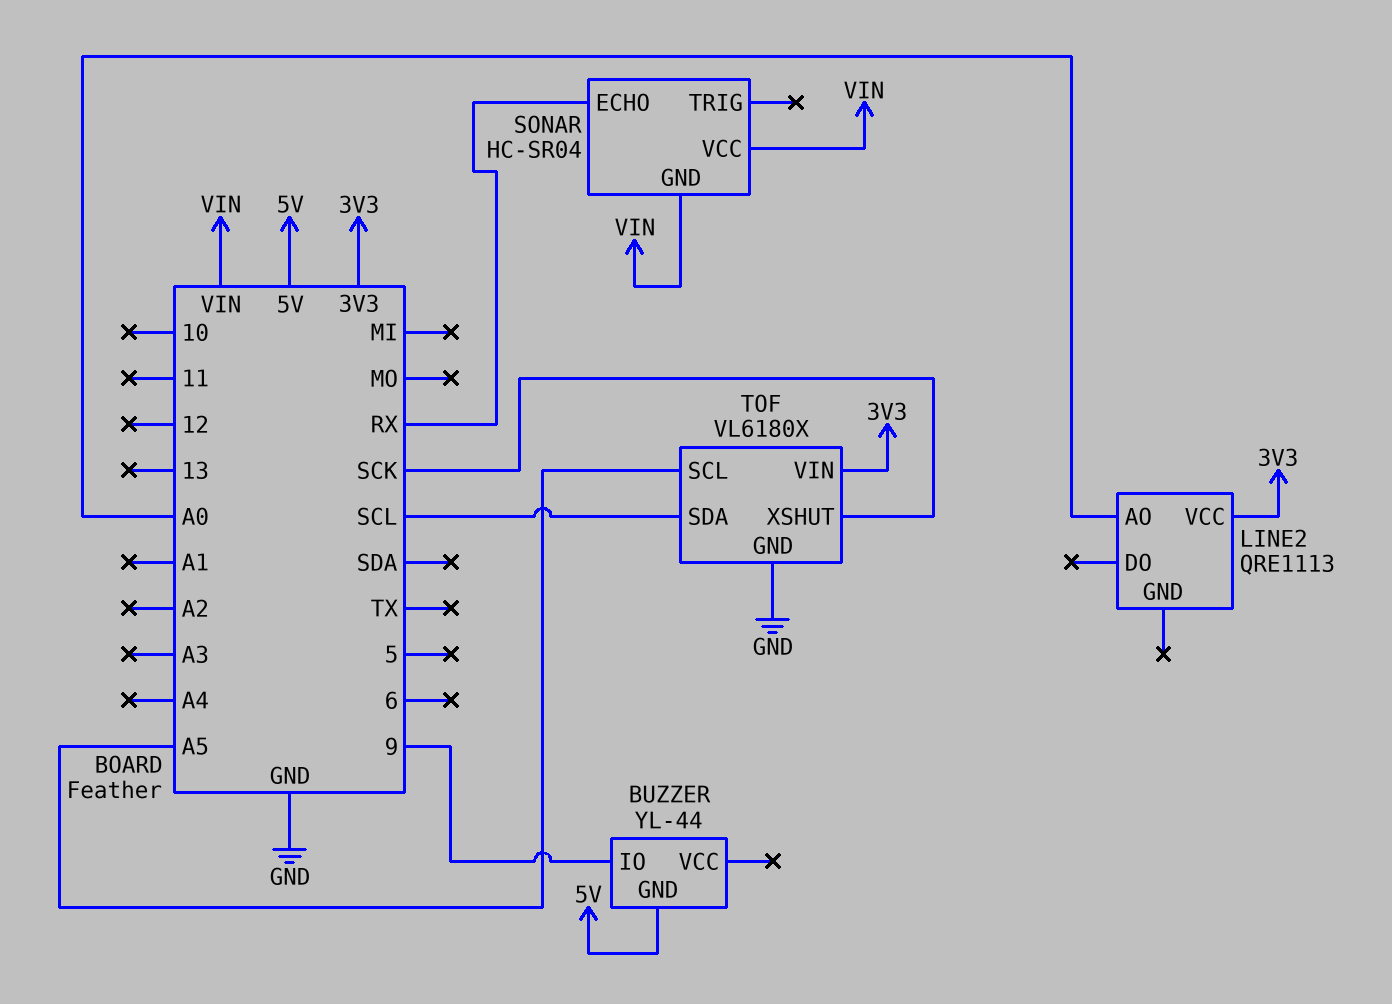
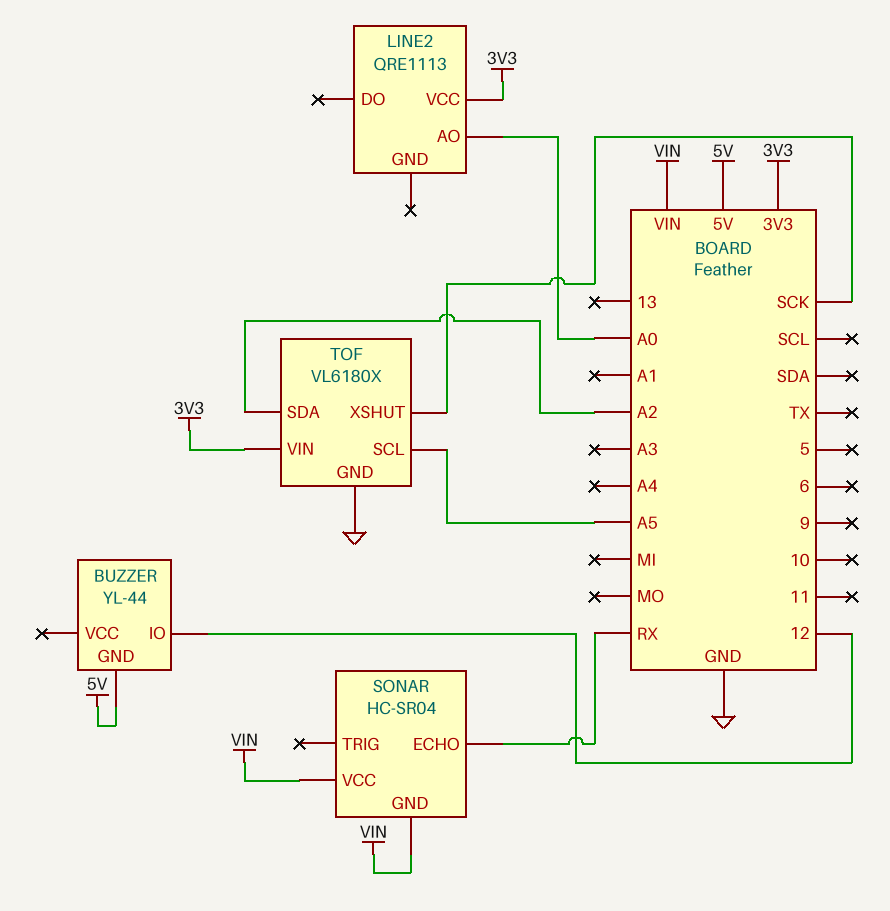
BUZZER pin IO: 9 -> 12
TOF pin SDA: SCL -> A2

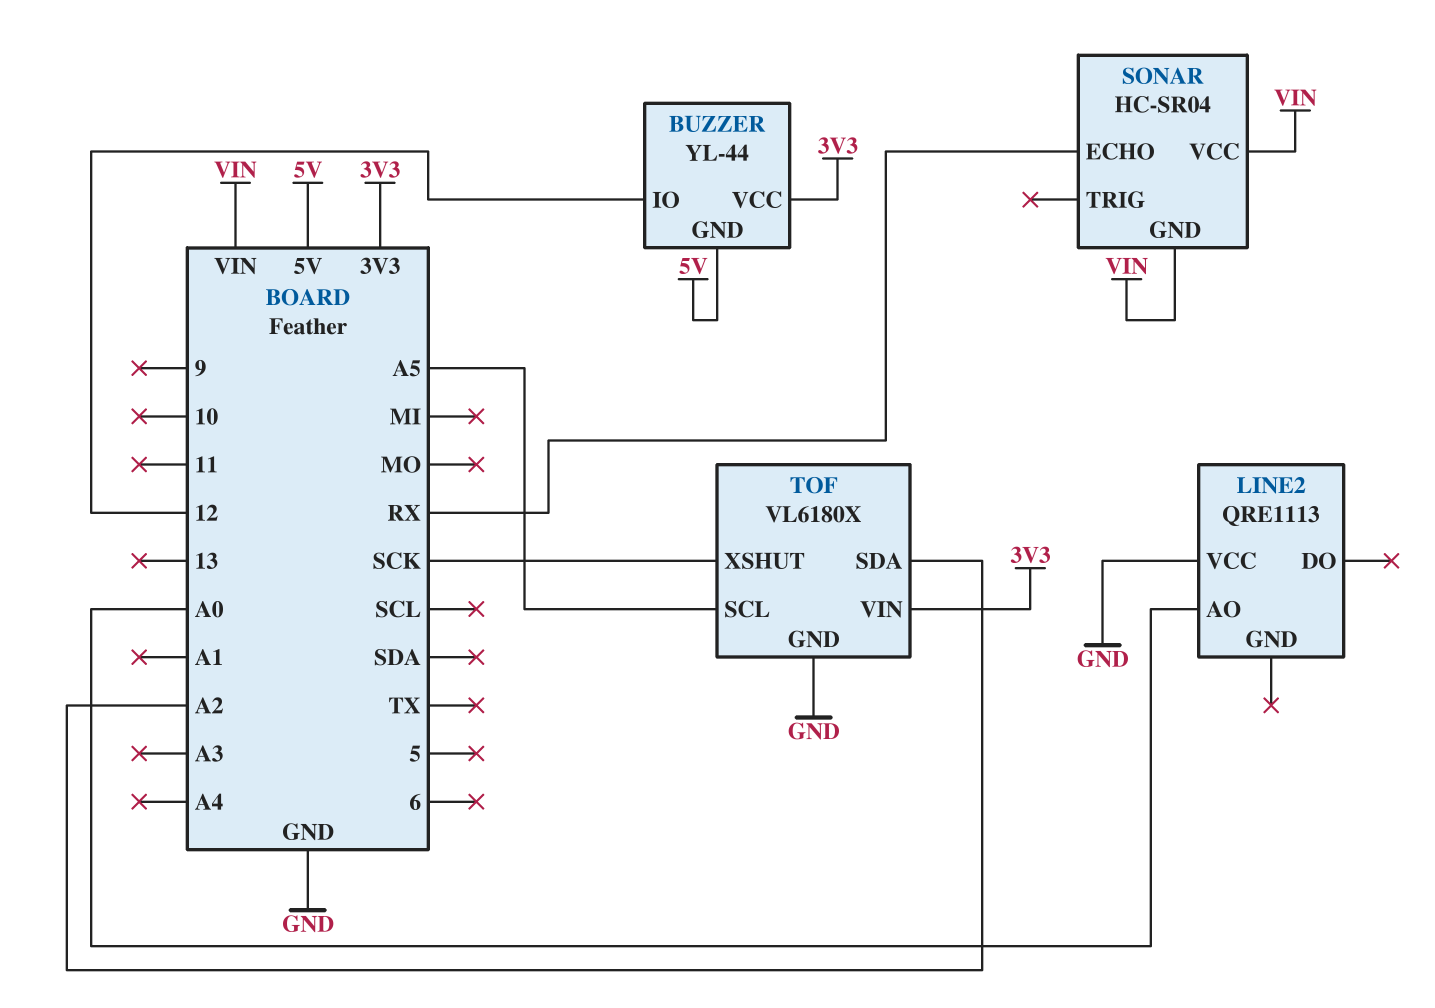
BUZZER pin VCC: none -> 3V3
LINE2 pin VCC: 3V3 -> GND

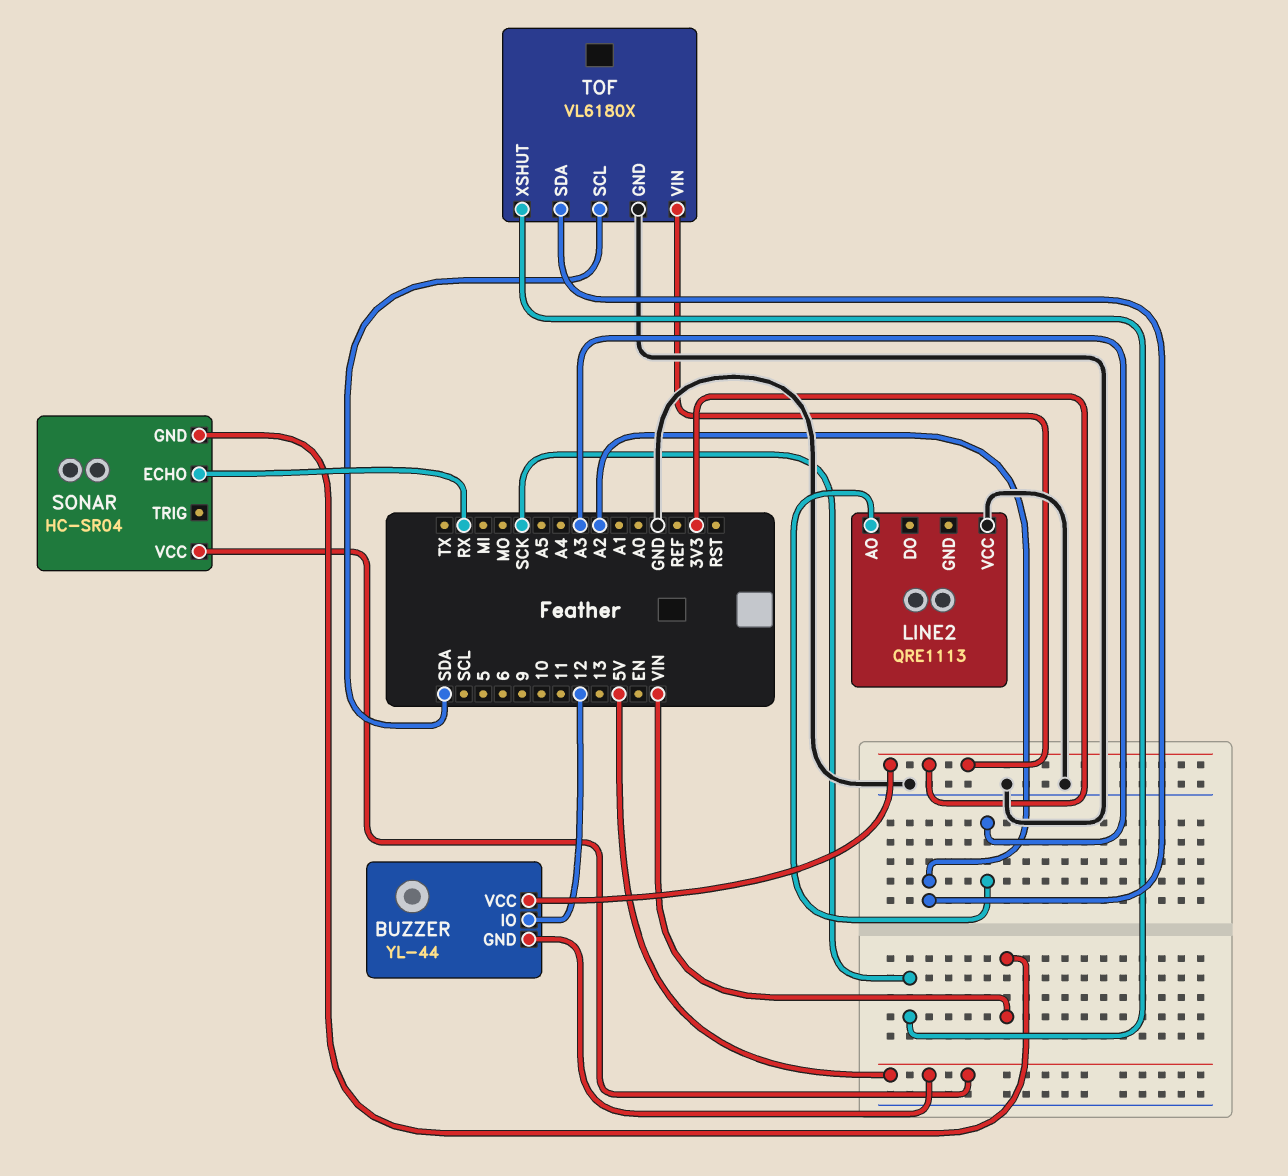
LINE2 pin AO: A0 -> A3
SONAR pin VCC: VIN -> 5V
TOF pin SCL: A5 -> SDA

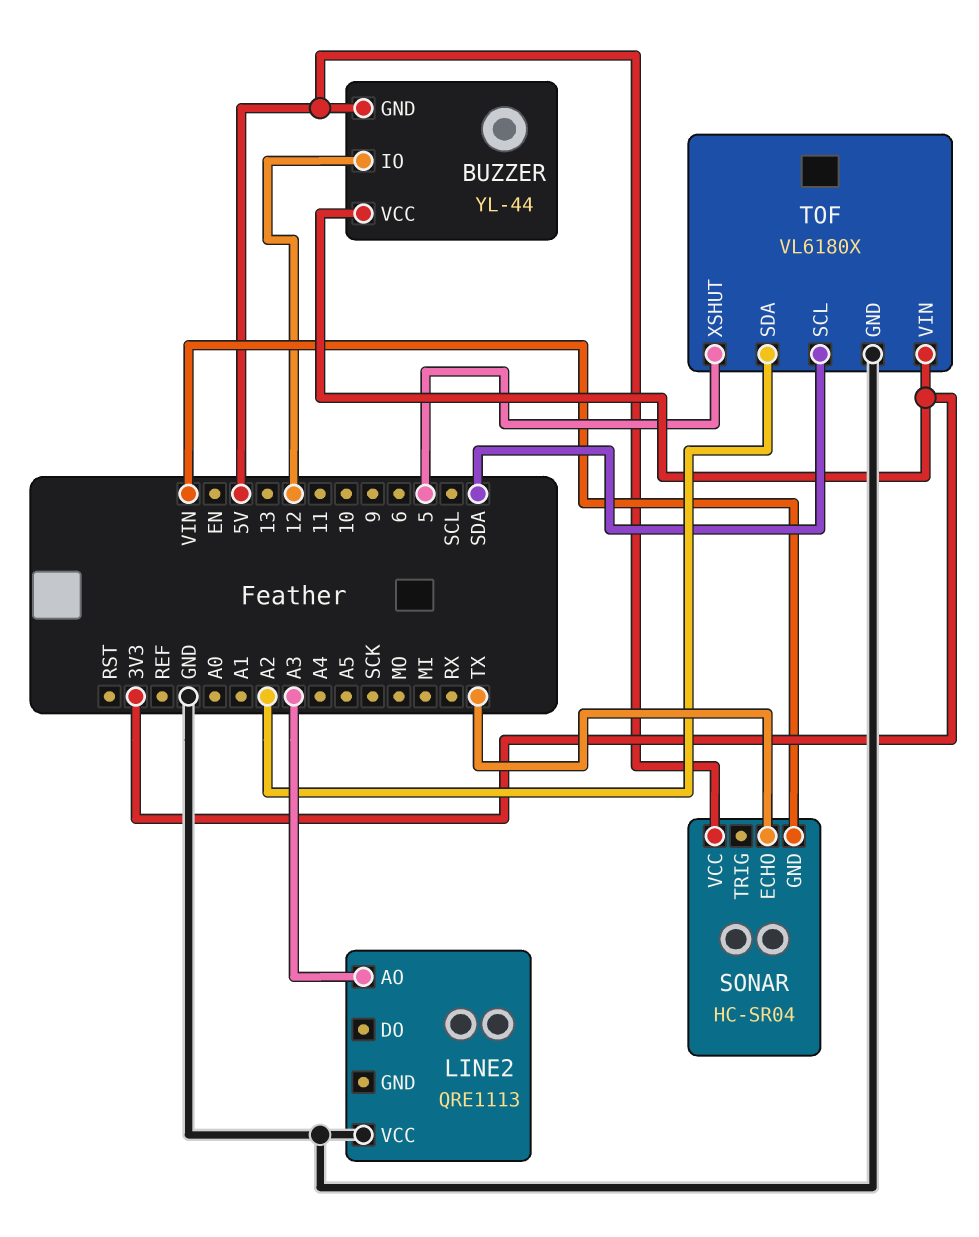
SONAR pin ECHO: RX -> TX
TOF pin XSHUT: SCK -> 5

